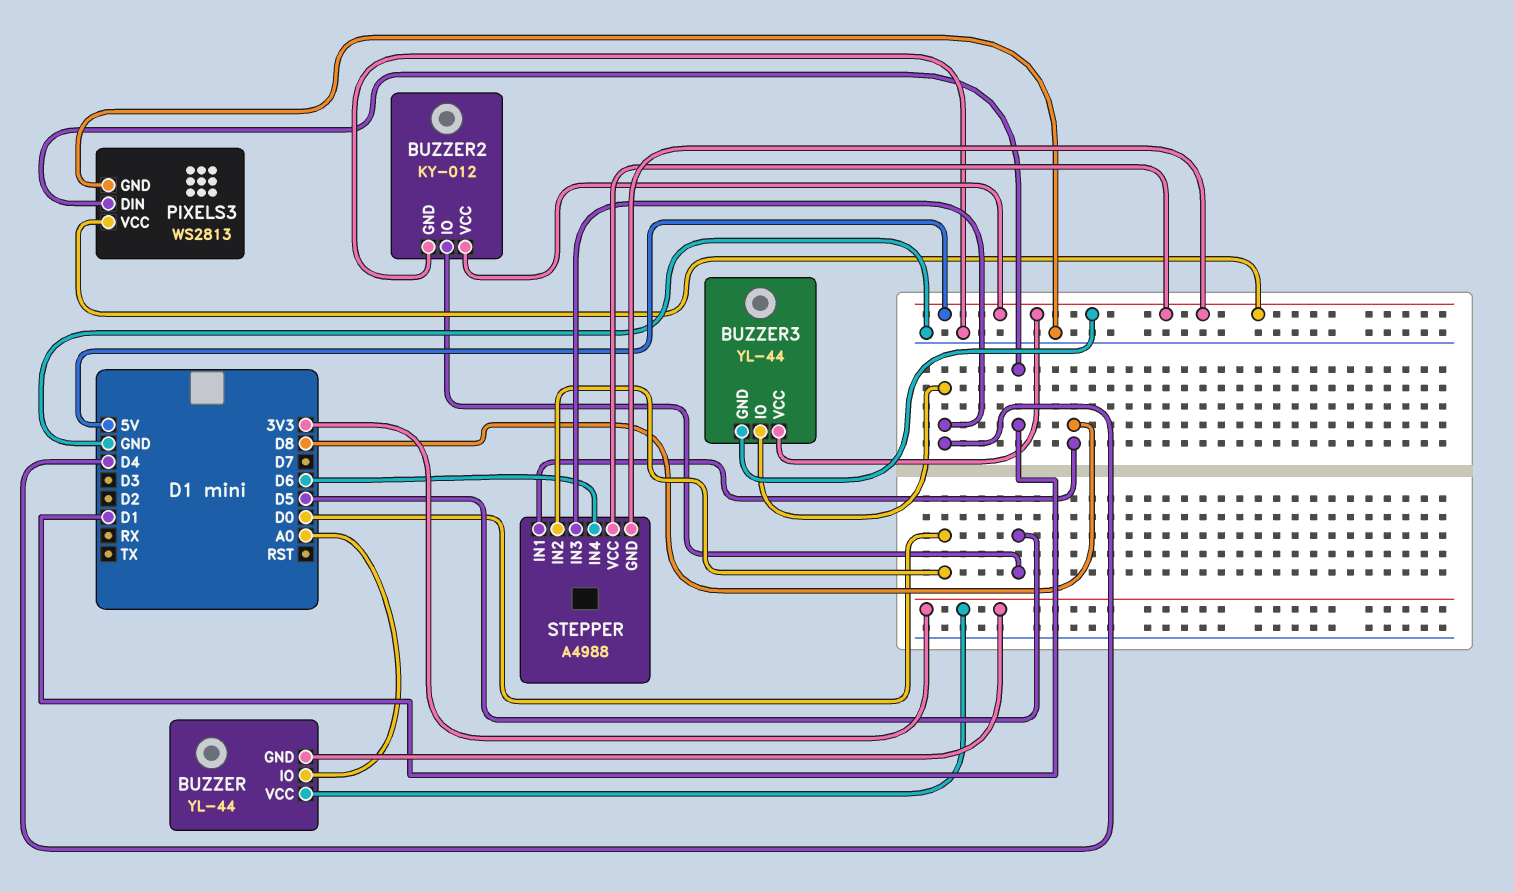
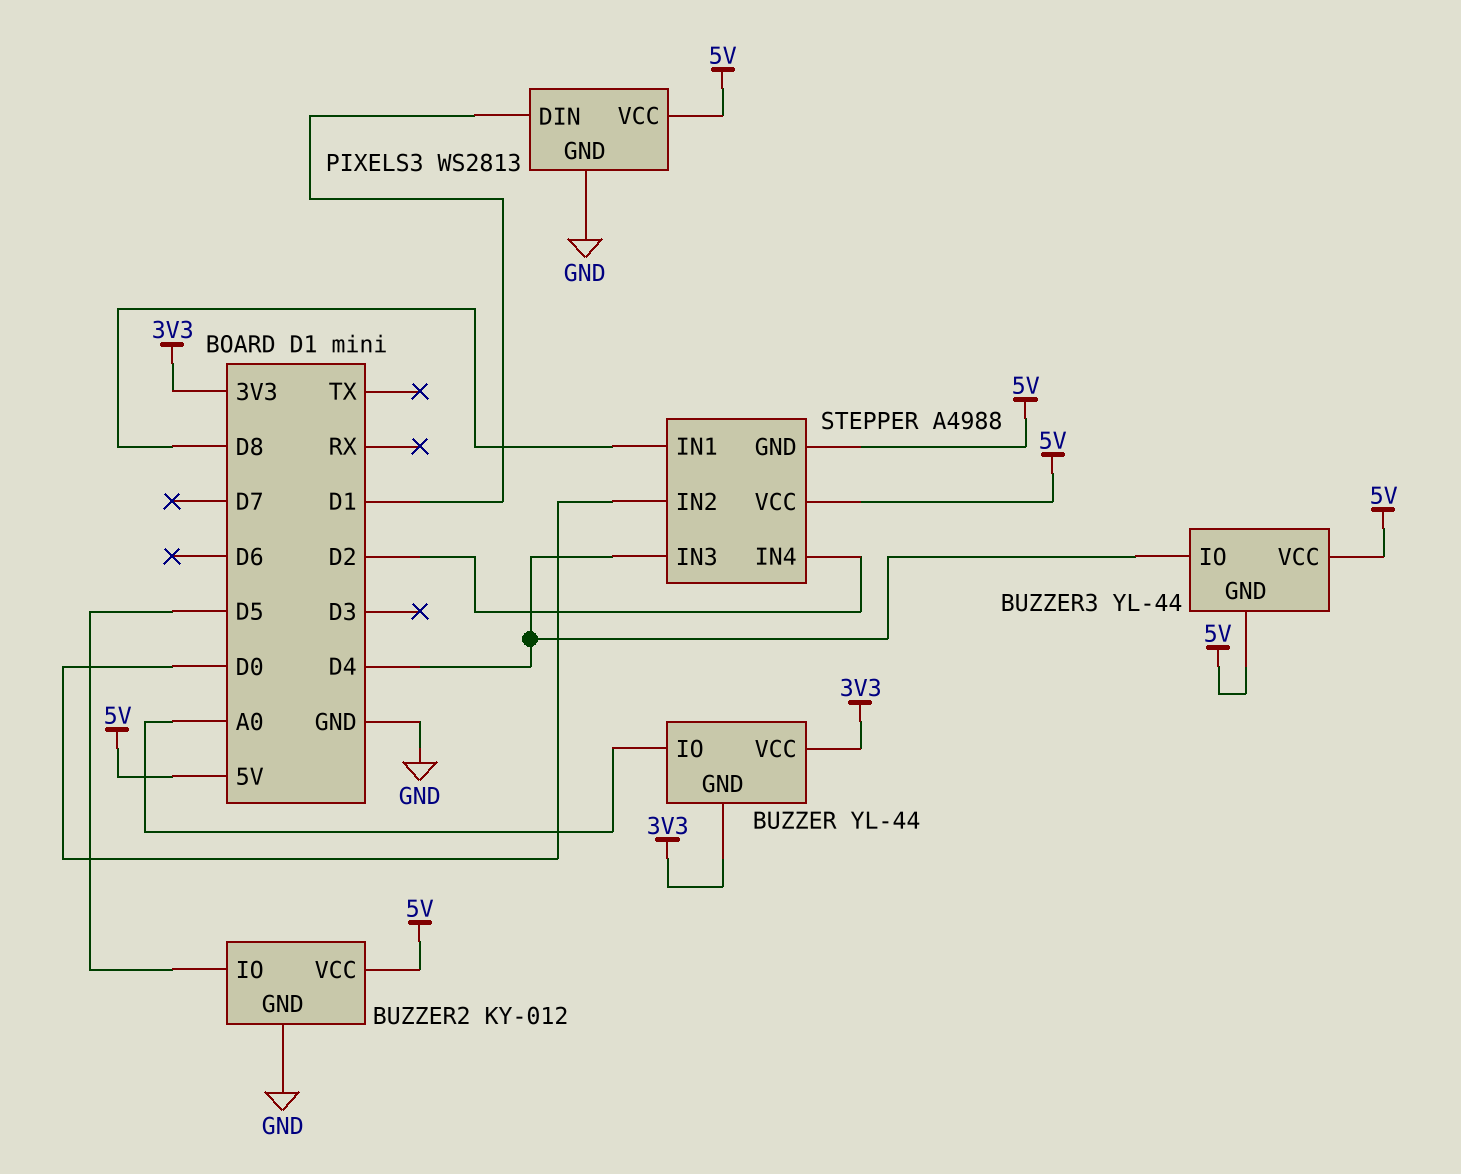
STEPPER pin IN4: D6 -> D2

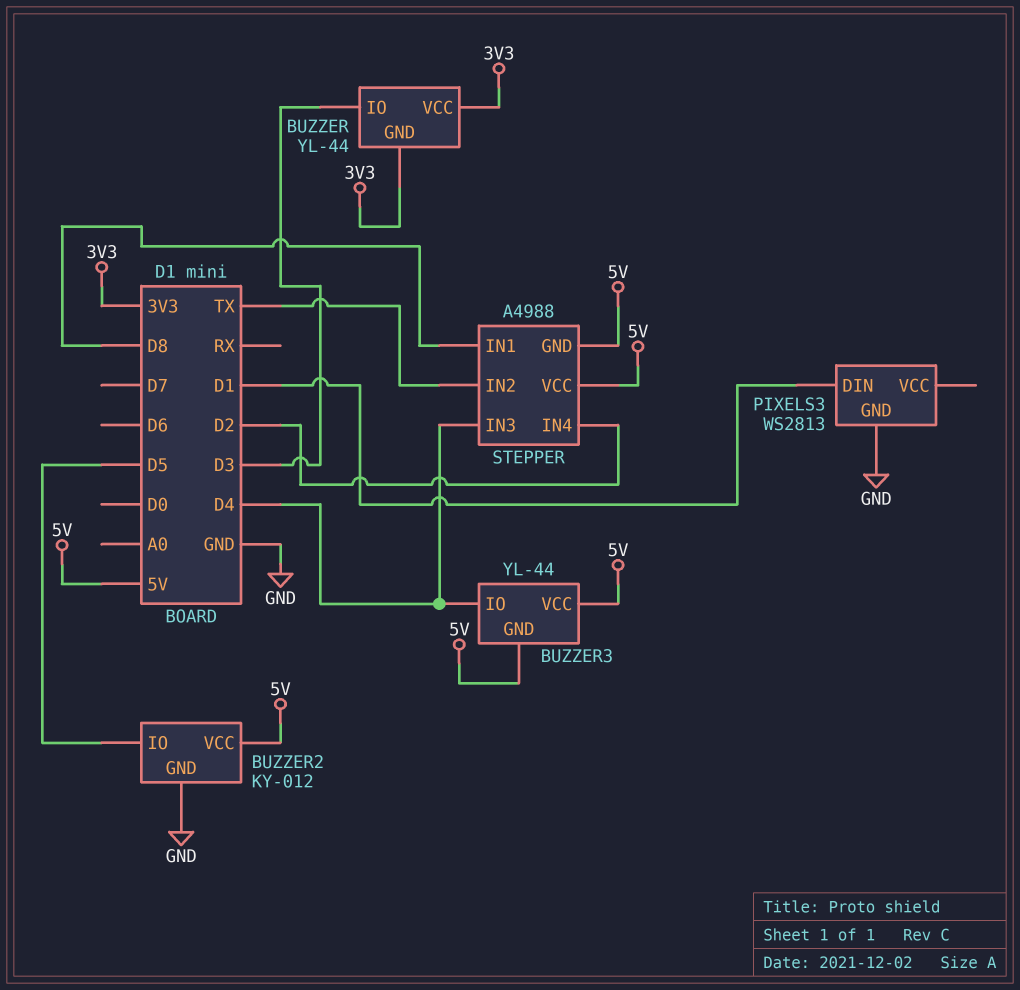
BUZZER pin IO: A0 -> D3
PIXELS3 pin VCC: 5V -> none
STEPPER pin IN2: D0 -> TX

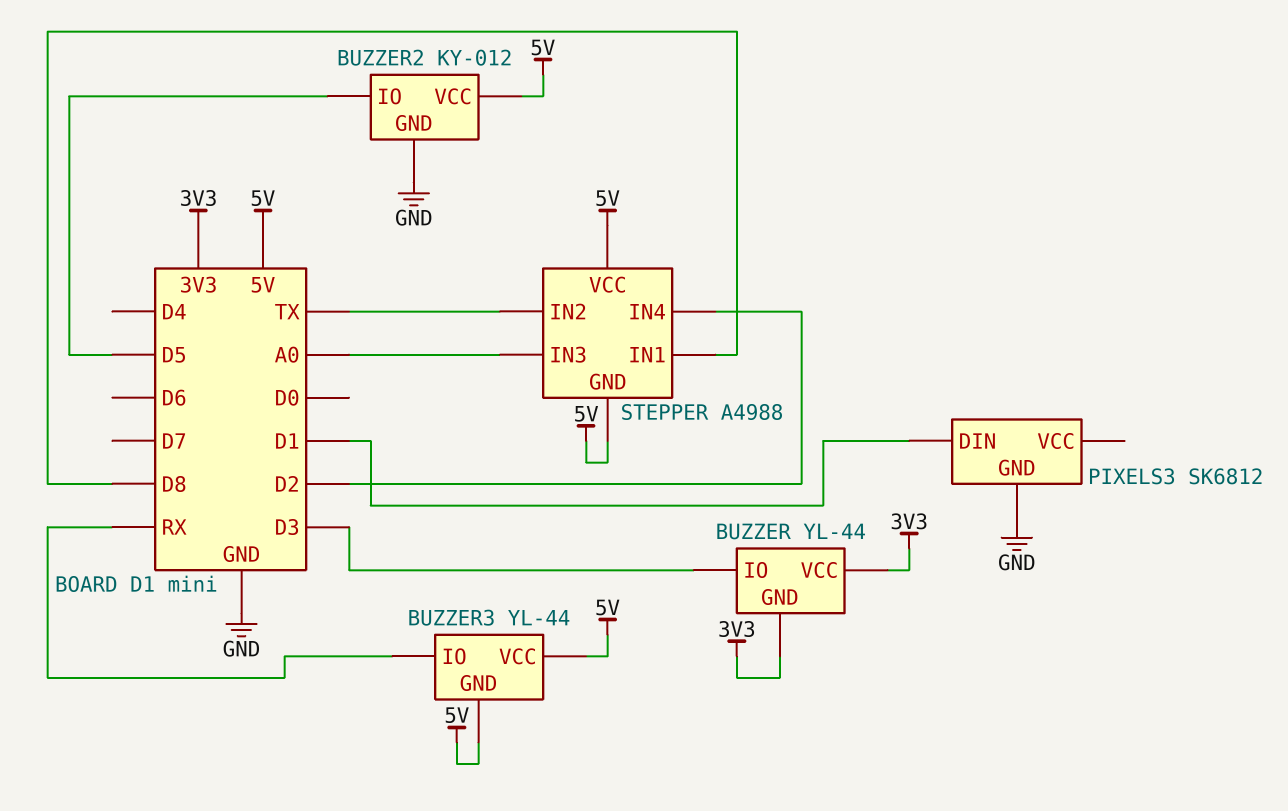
BUZZER3 pin IO: D4 -> RX
PIXELS3: WS2813 -> SK6812
STEPPER pin IN3: D4 -> A0

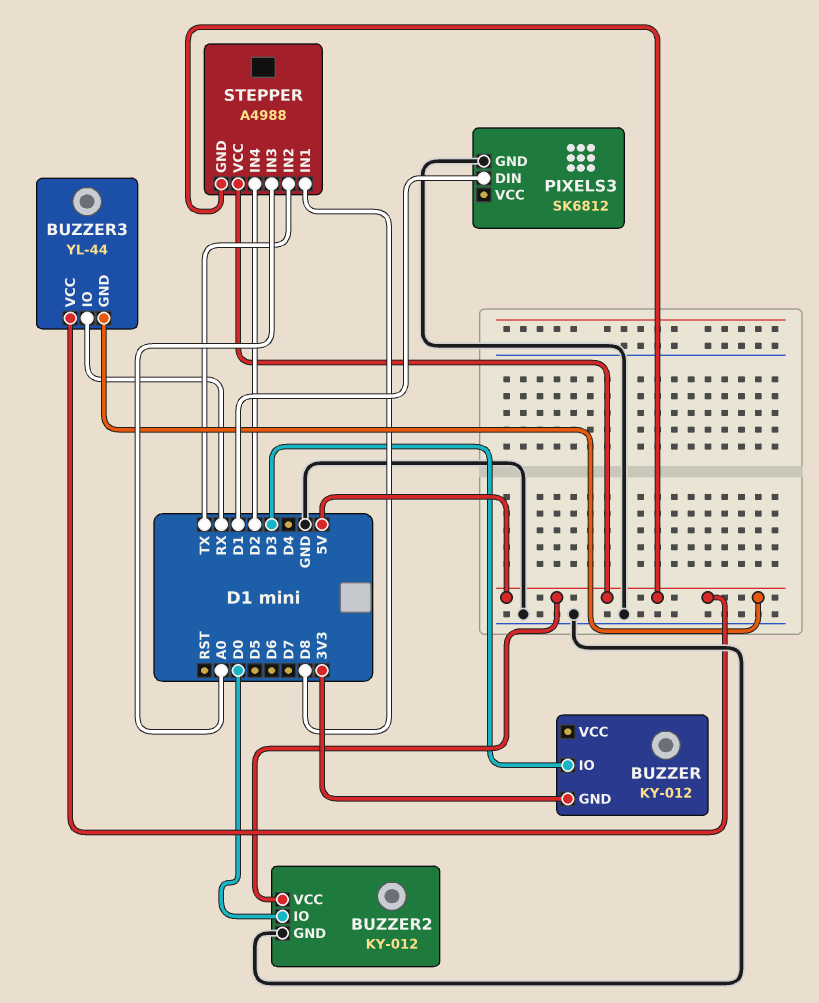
BUZZER: YL-44 -> KY-012
BUZZER pin VCC: 3V3 -> none
BUZZER2 pin IO: D5 -> D0

